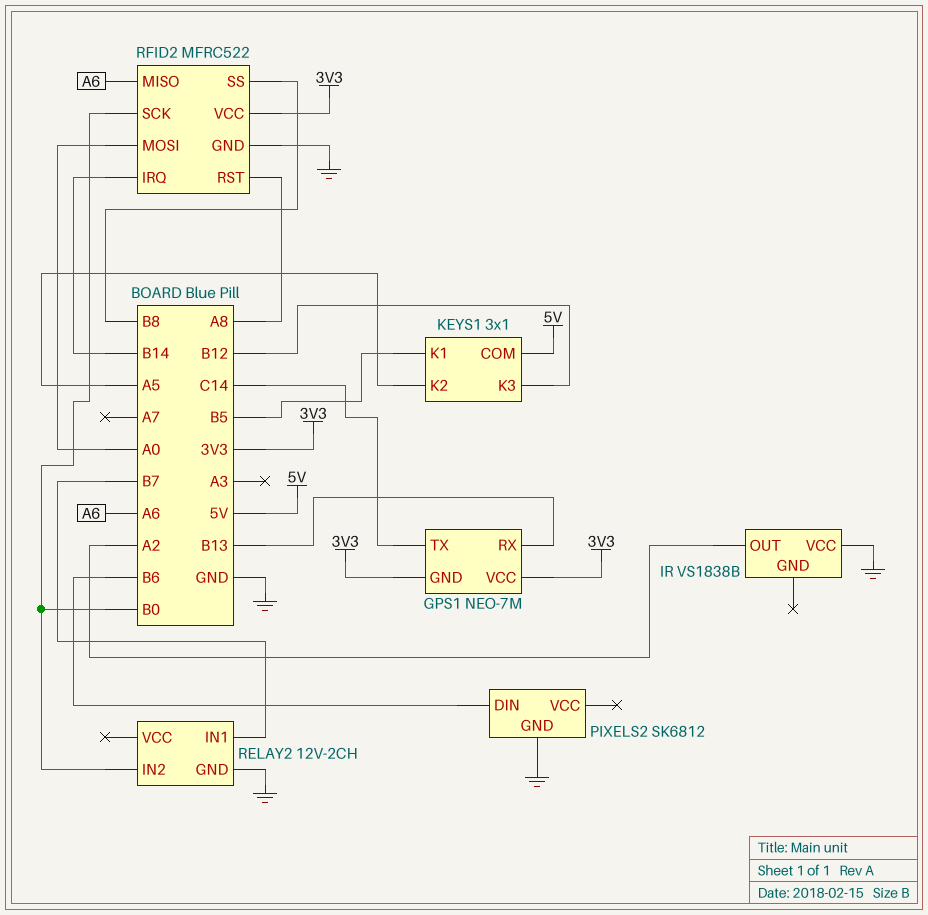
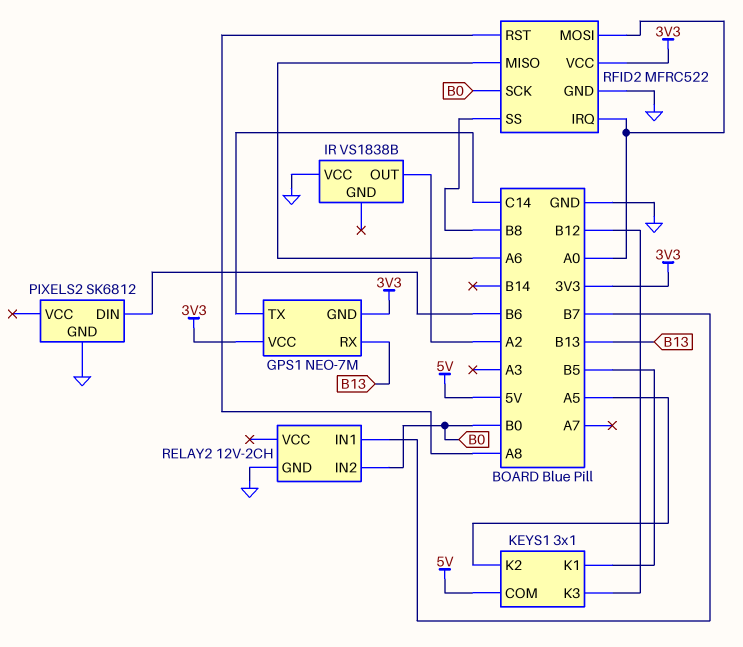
RFID2 pin IRQ: B14 -> A0

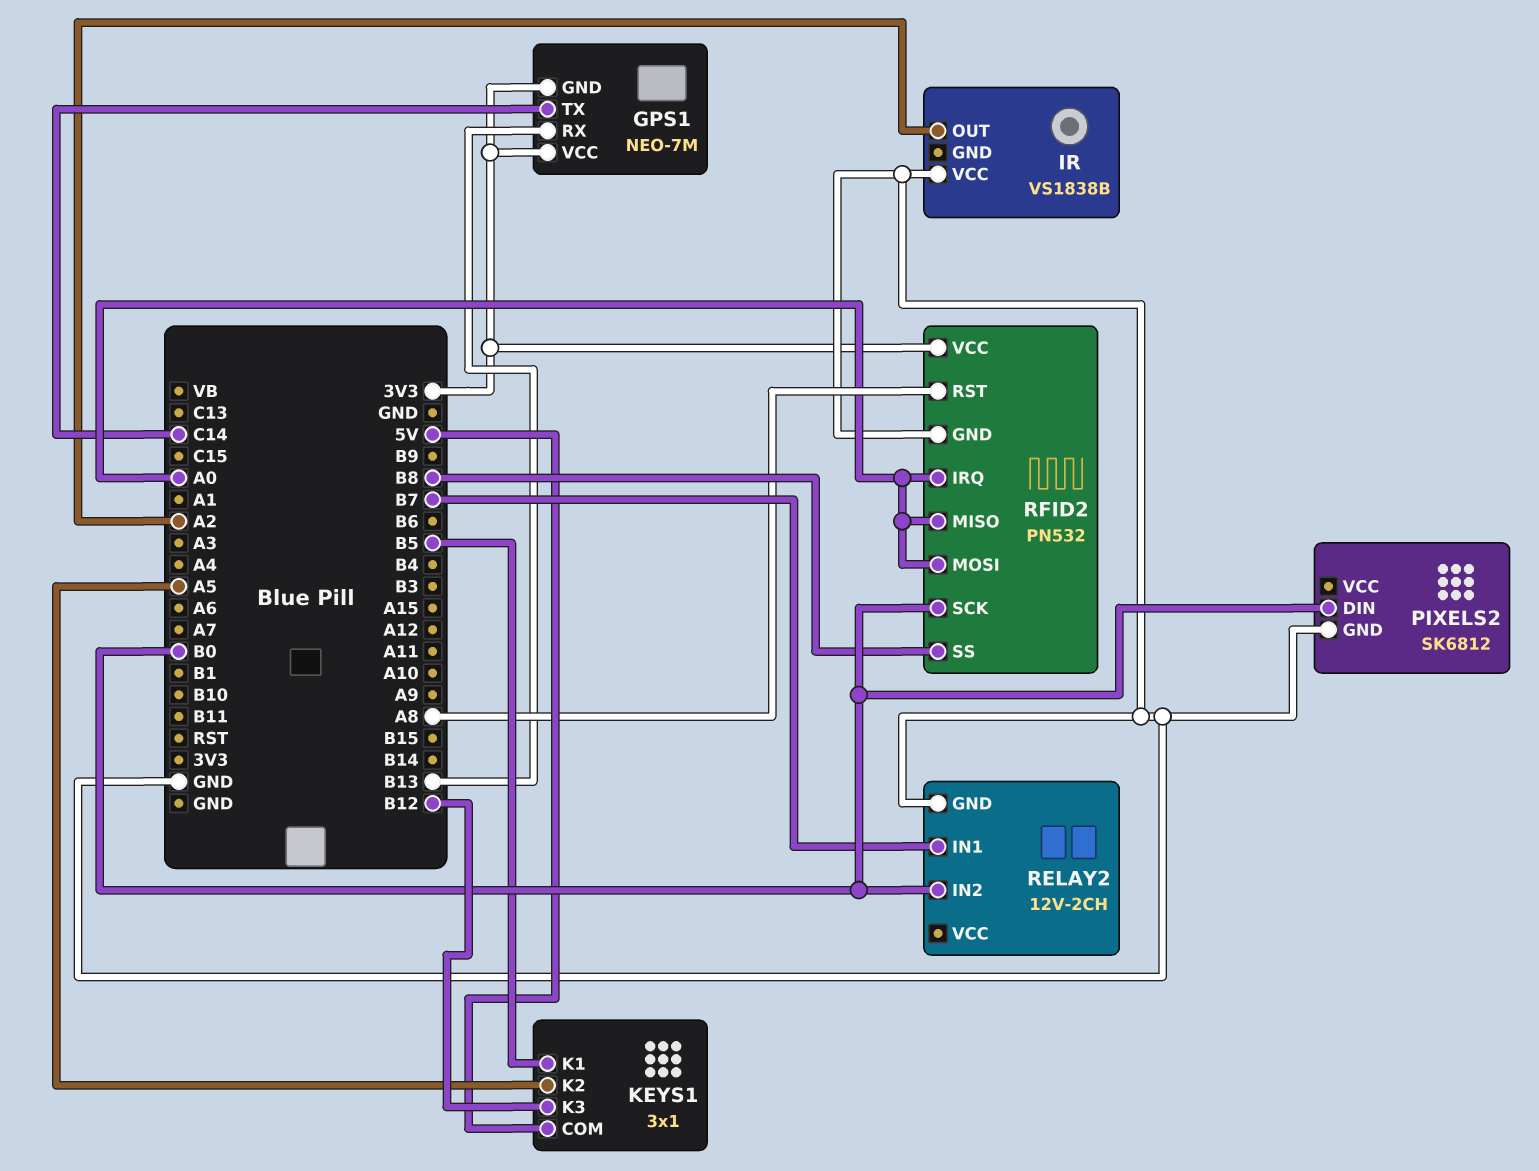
PIXELS2 pin DIN: B6 -> B0
RFID2: MFRC522 -> PN532
RFID2 pin MISO: A6 -> A0

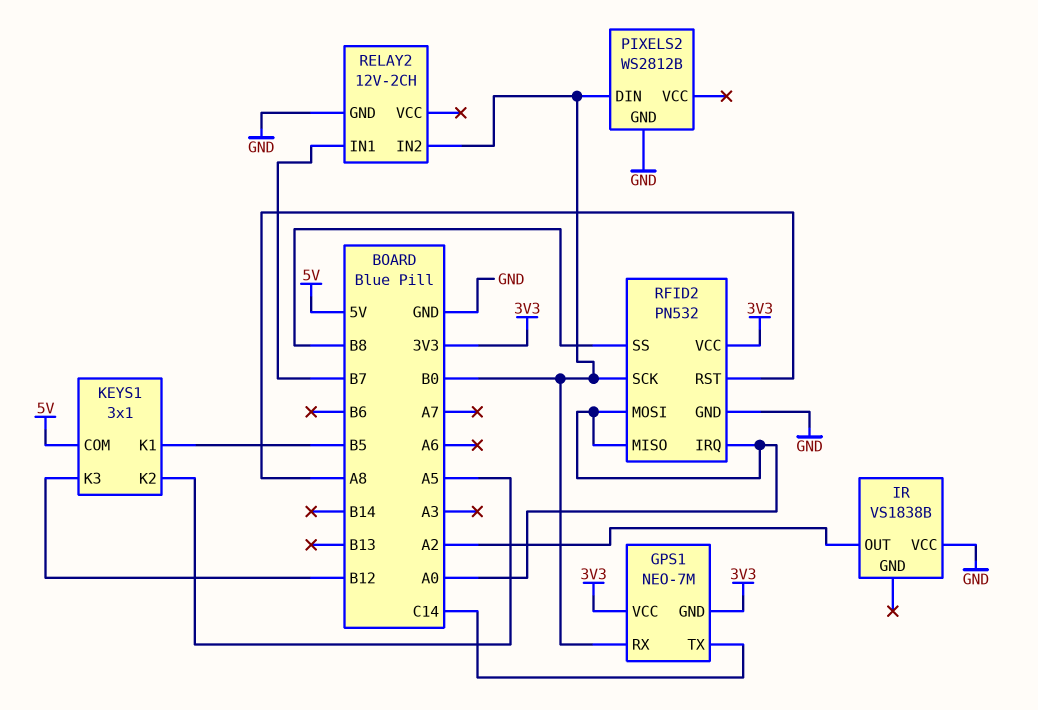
GPS1 pin RX: B13 -> B0
PIXELS2: SK6812 -> WS2812B

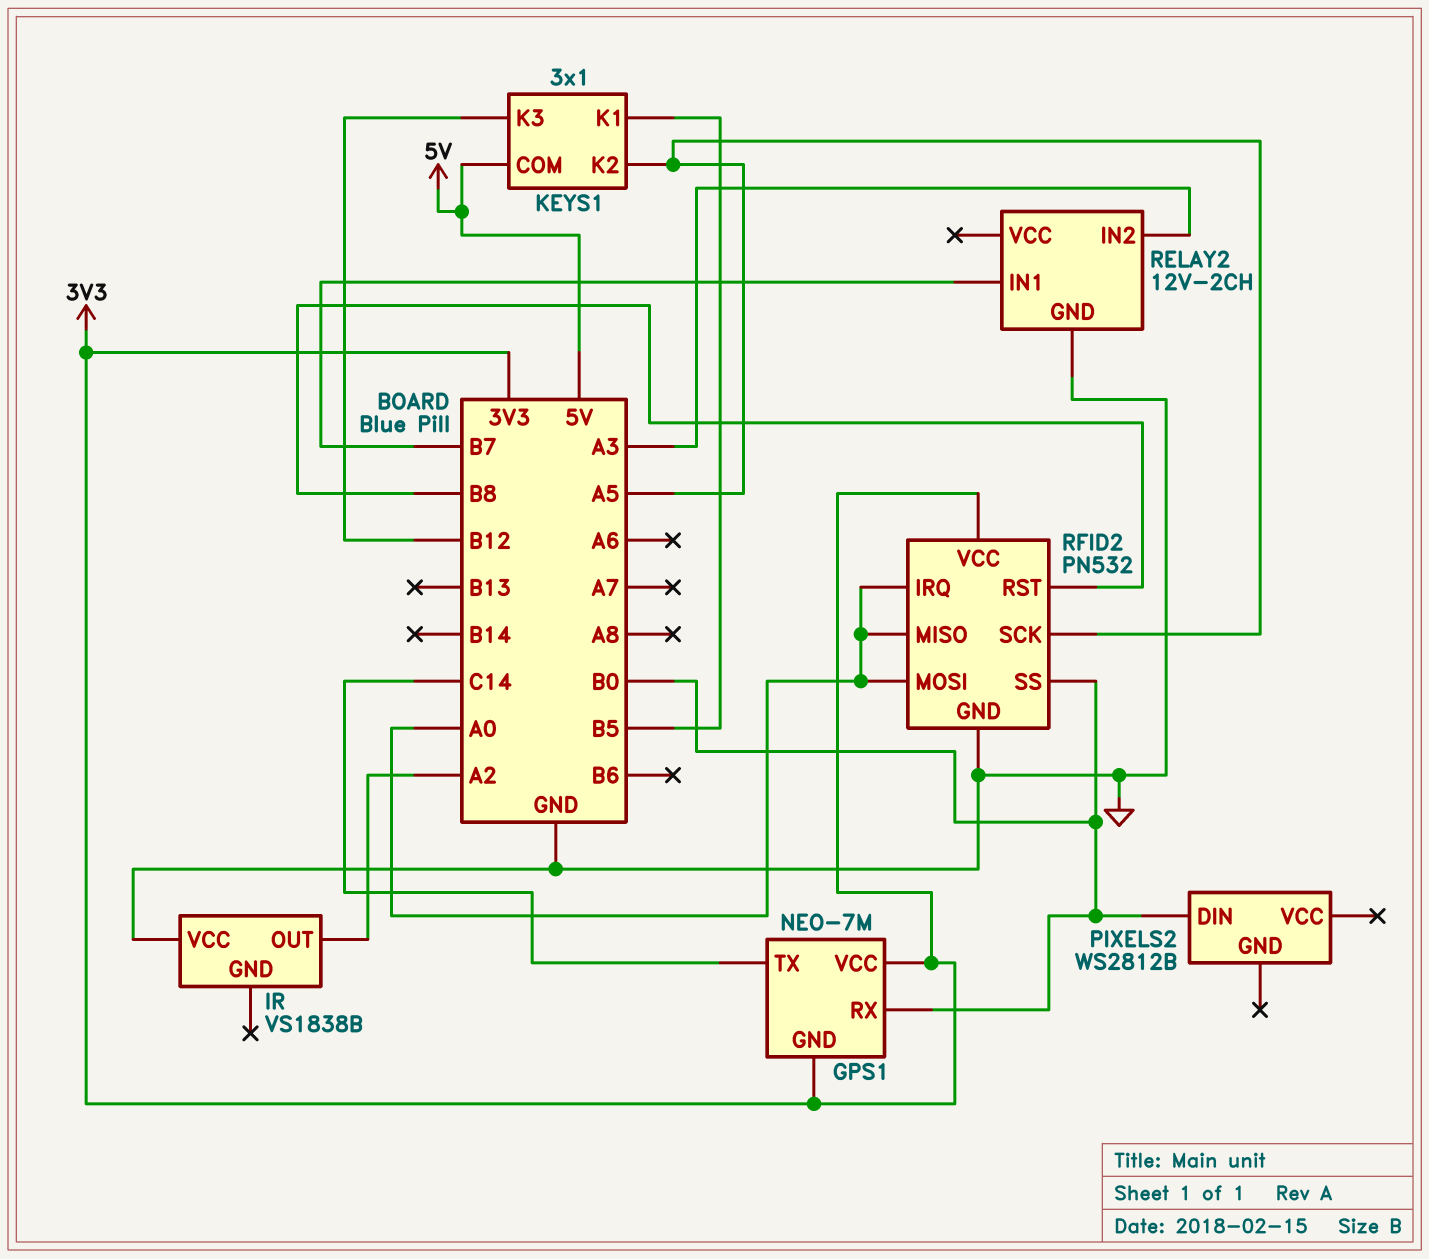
PIXELS2 pin GND: GND -> none
RELAY2 pin IN2: B0 -> A3
RFID2 pin RST: A8 -> B8
RFID2 pin SCK: B0 -> A5
RFID2 pin SS: B8 -> B0

